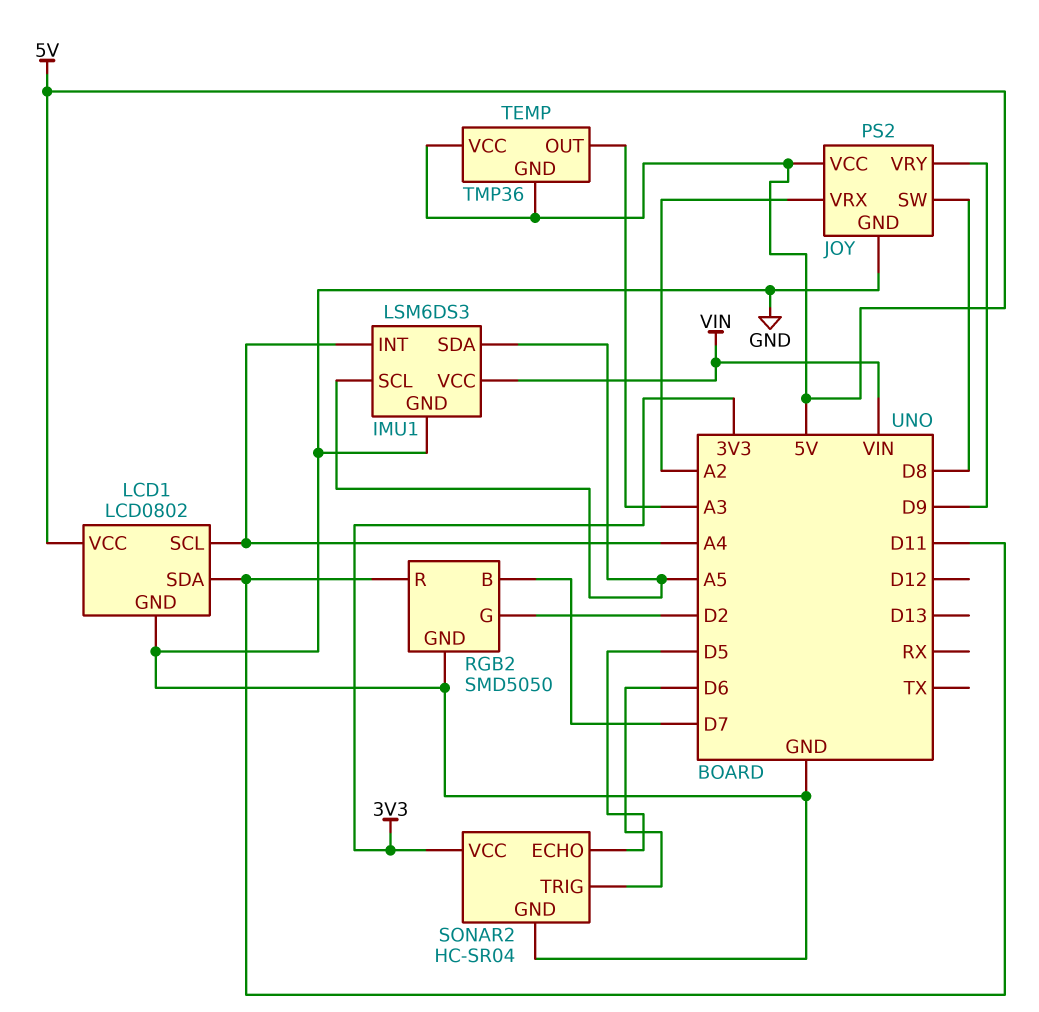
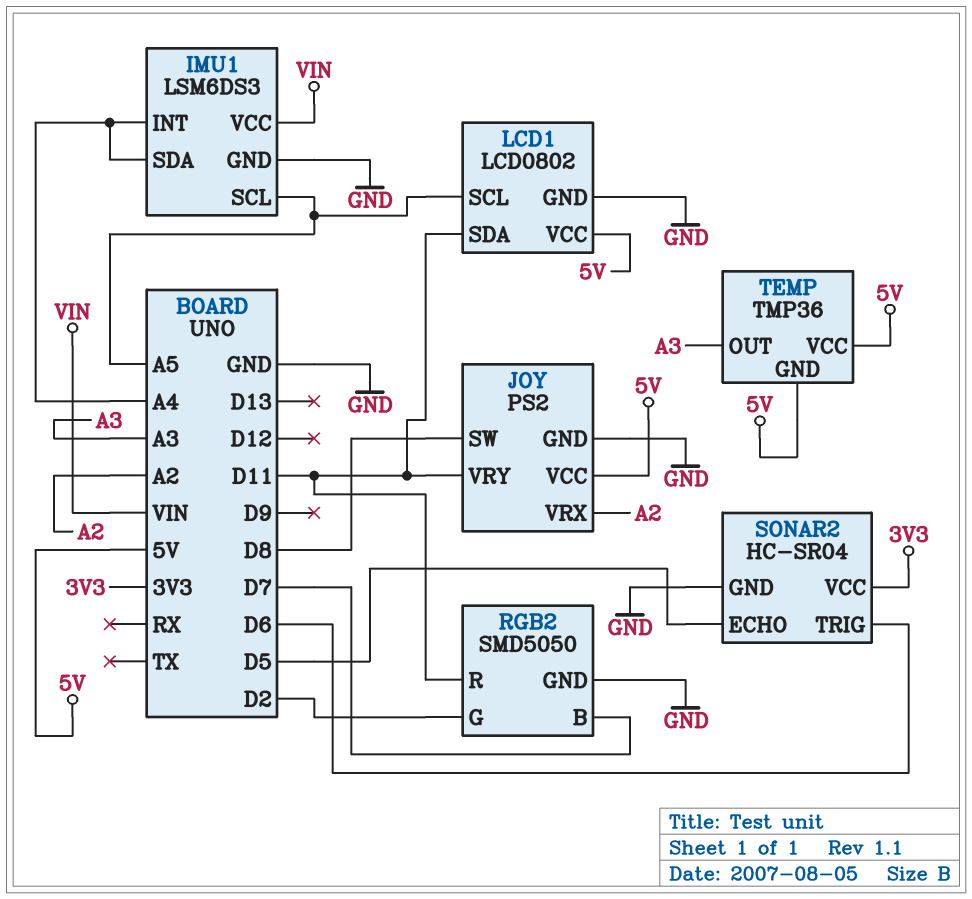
IMU1 pin SDA: A5 -> A4
JOY pin VRY: D9 -> D11
LCD1 pin SCL: A4 -> A5

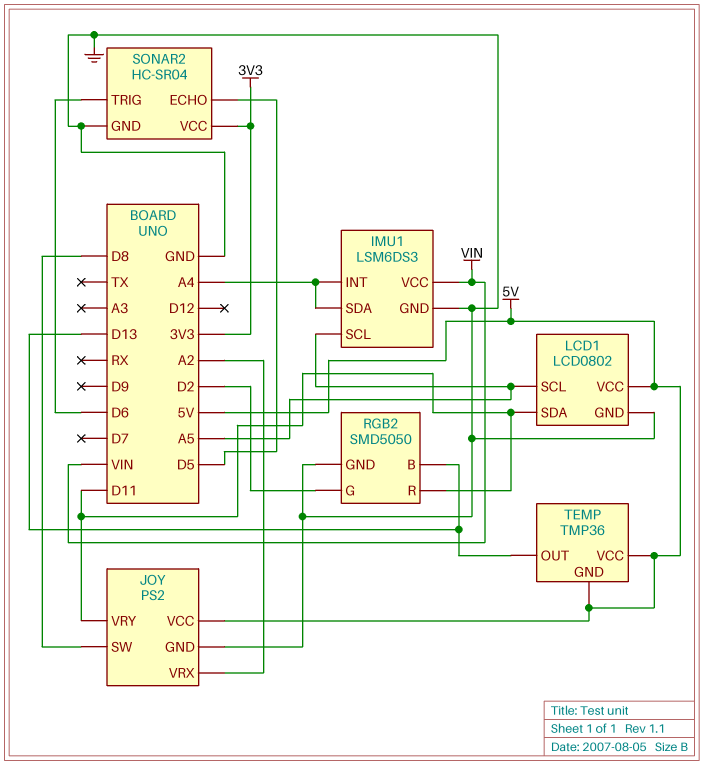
RGB2 pin B: D7 -> D13
TEMP pin OUT: A3 -> D13

